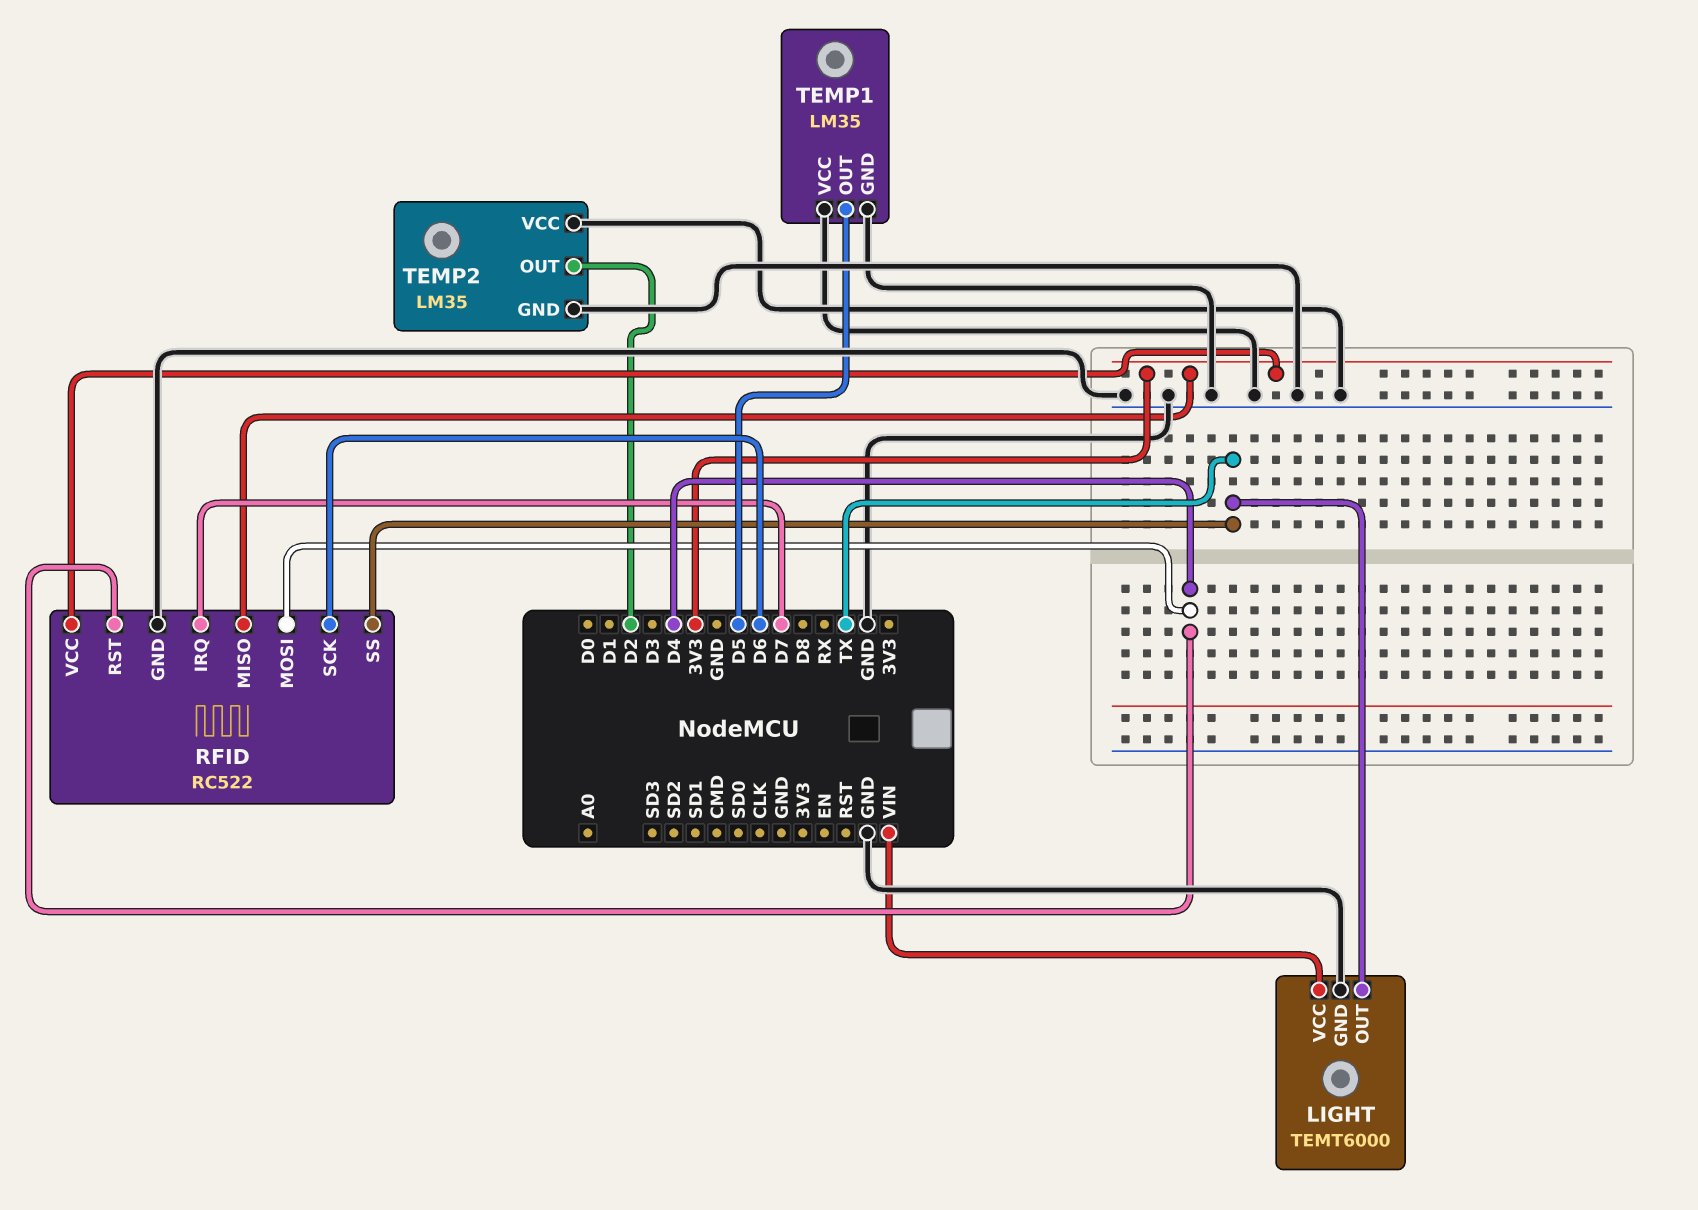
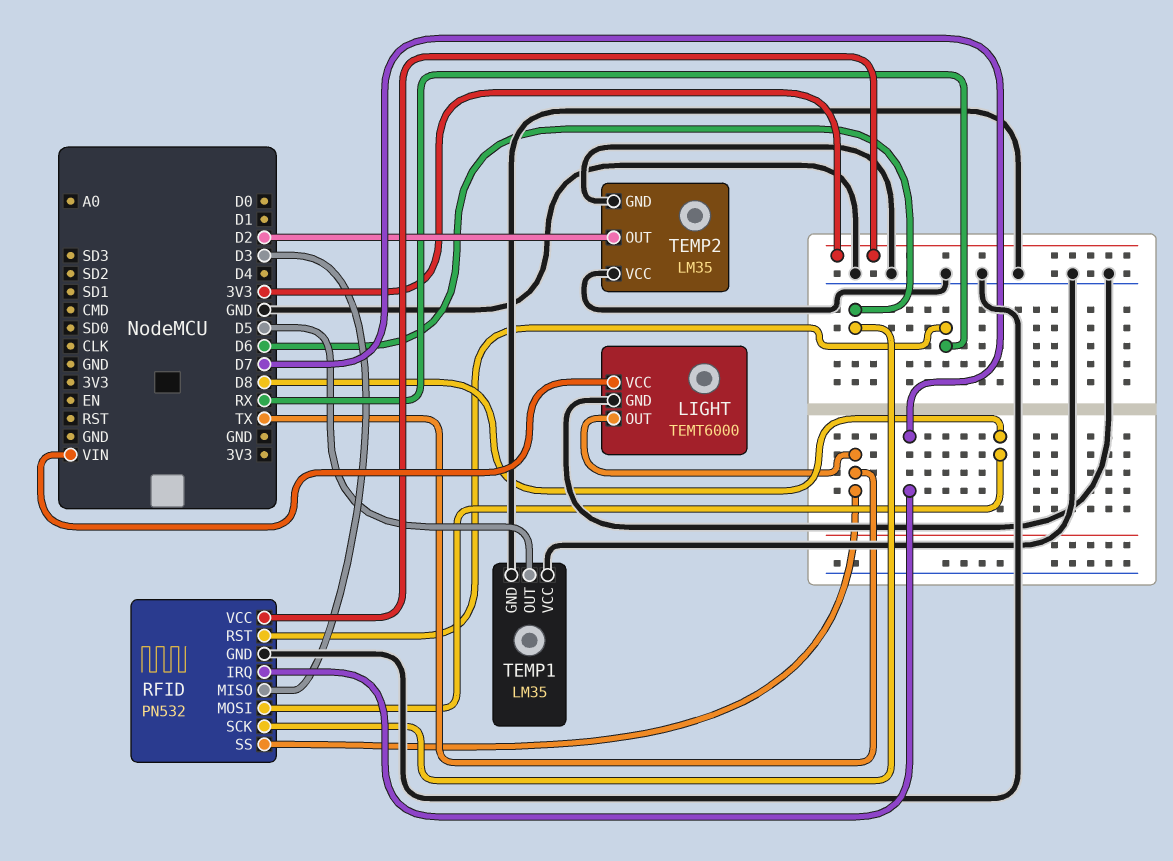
RFID: RC522 -> PN532
RFID pin MISO: 3V3 -> D3
RFID pin MOSI: D4 -> D8
RFID pin RST: D4 -> RX

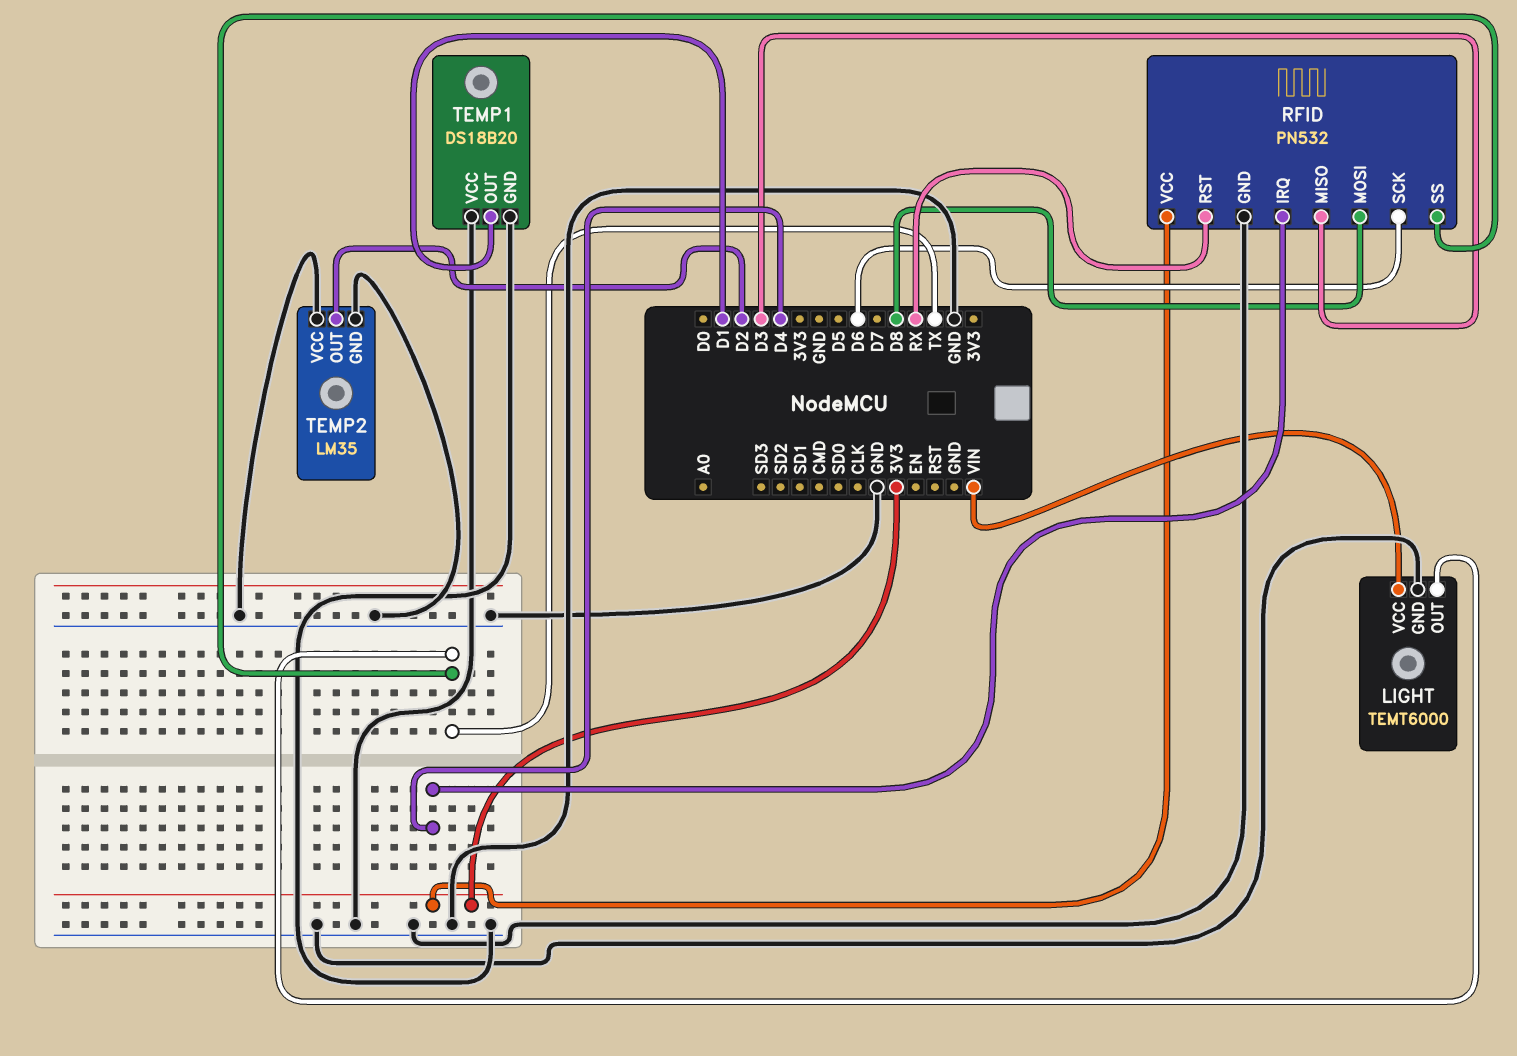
RFID pin IRQ: D7 -> D4
TEMP1: LM35 -> DS18B20
TEMP1 pin OUT: D5 -> D1

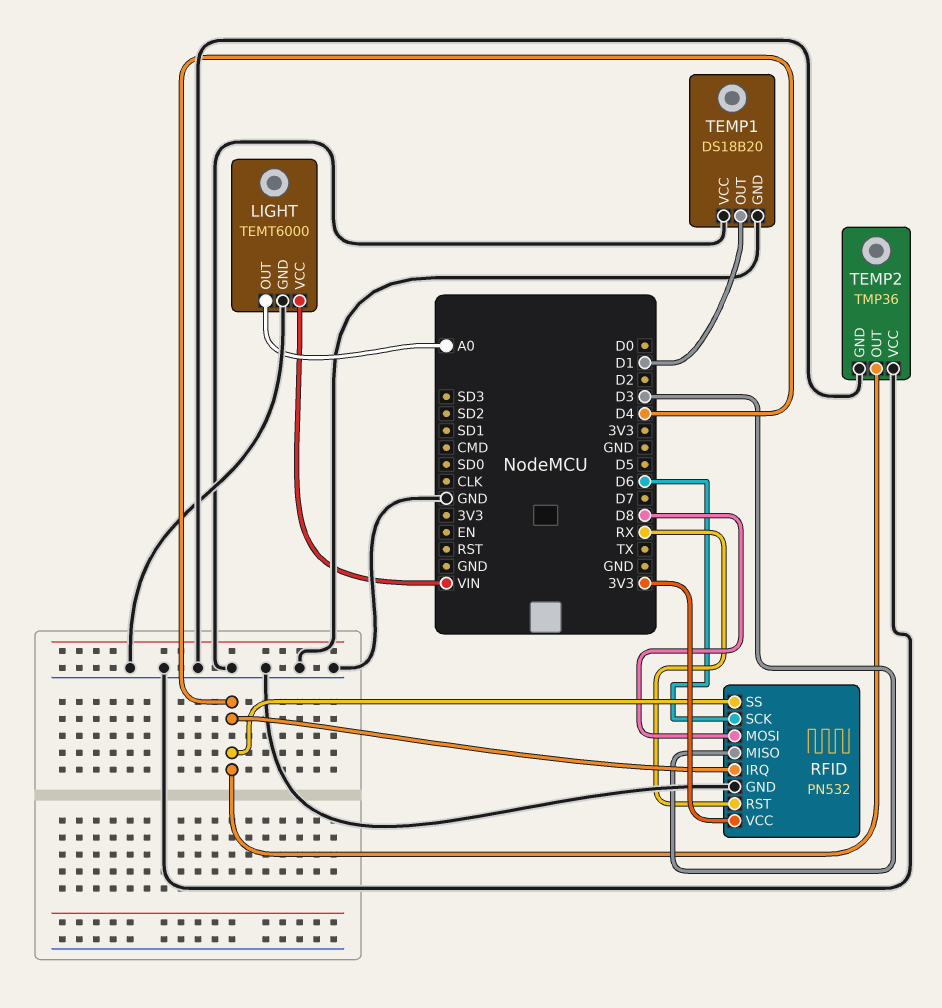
LIGHT pin OUT: TX -> A0
RFID pin SS: TX -> D4
TEMP2: LM35 -> TMP36
TEMP2 pin OUT: D2 -> D4

